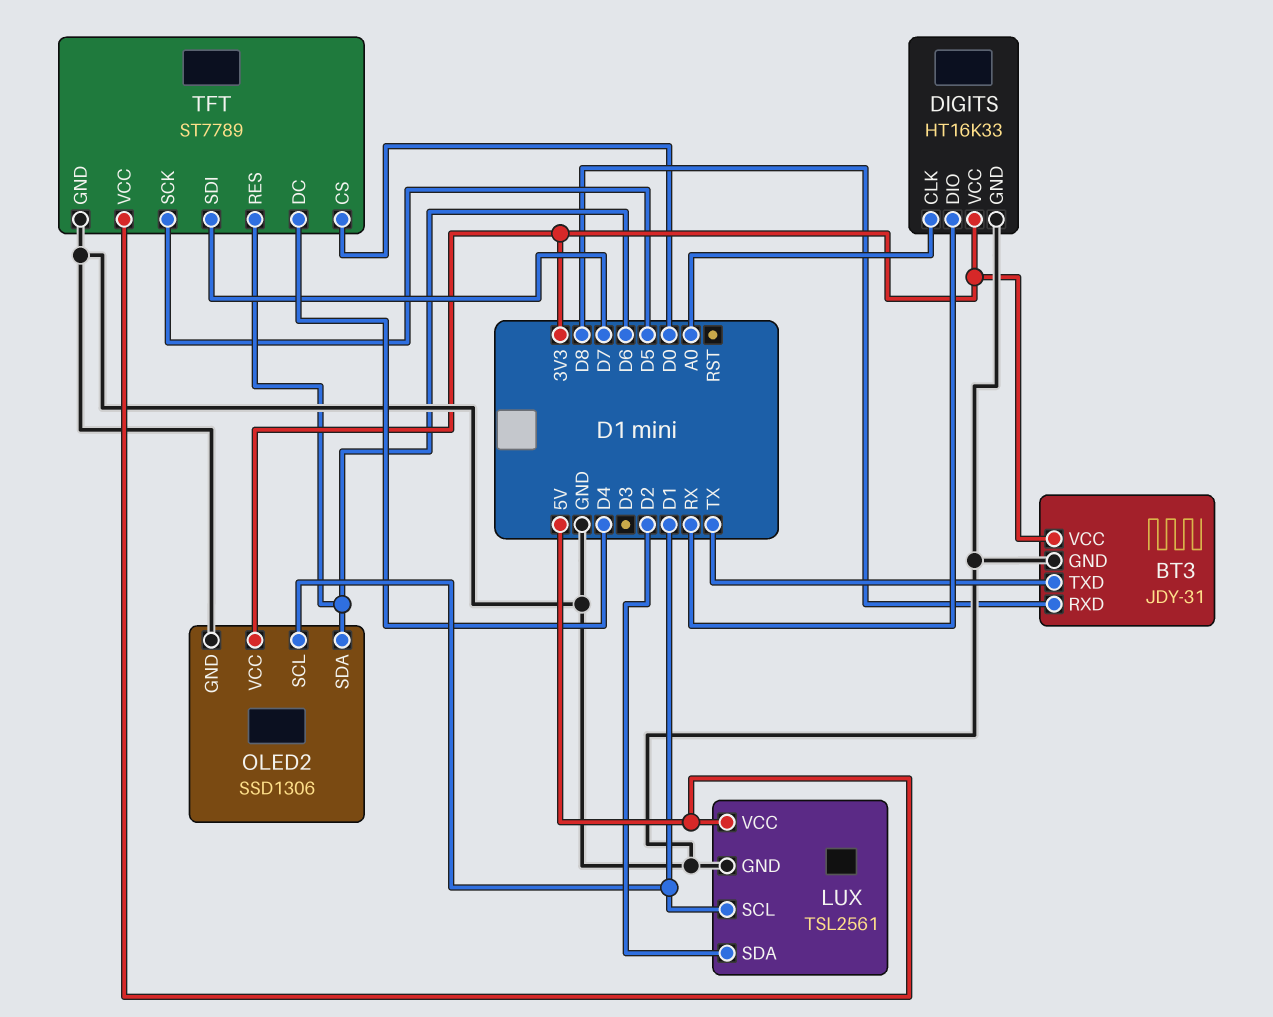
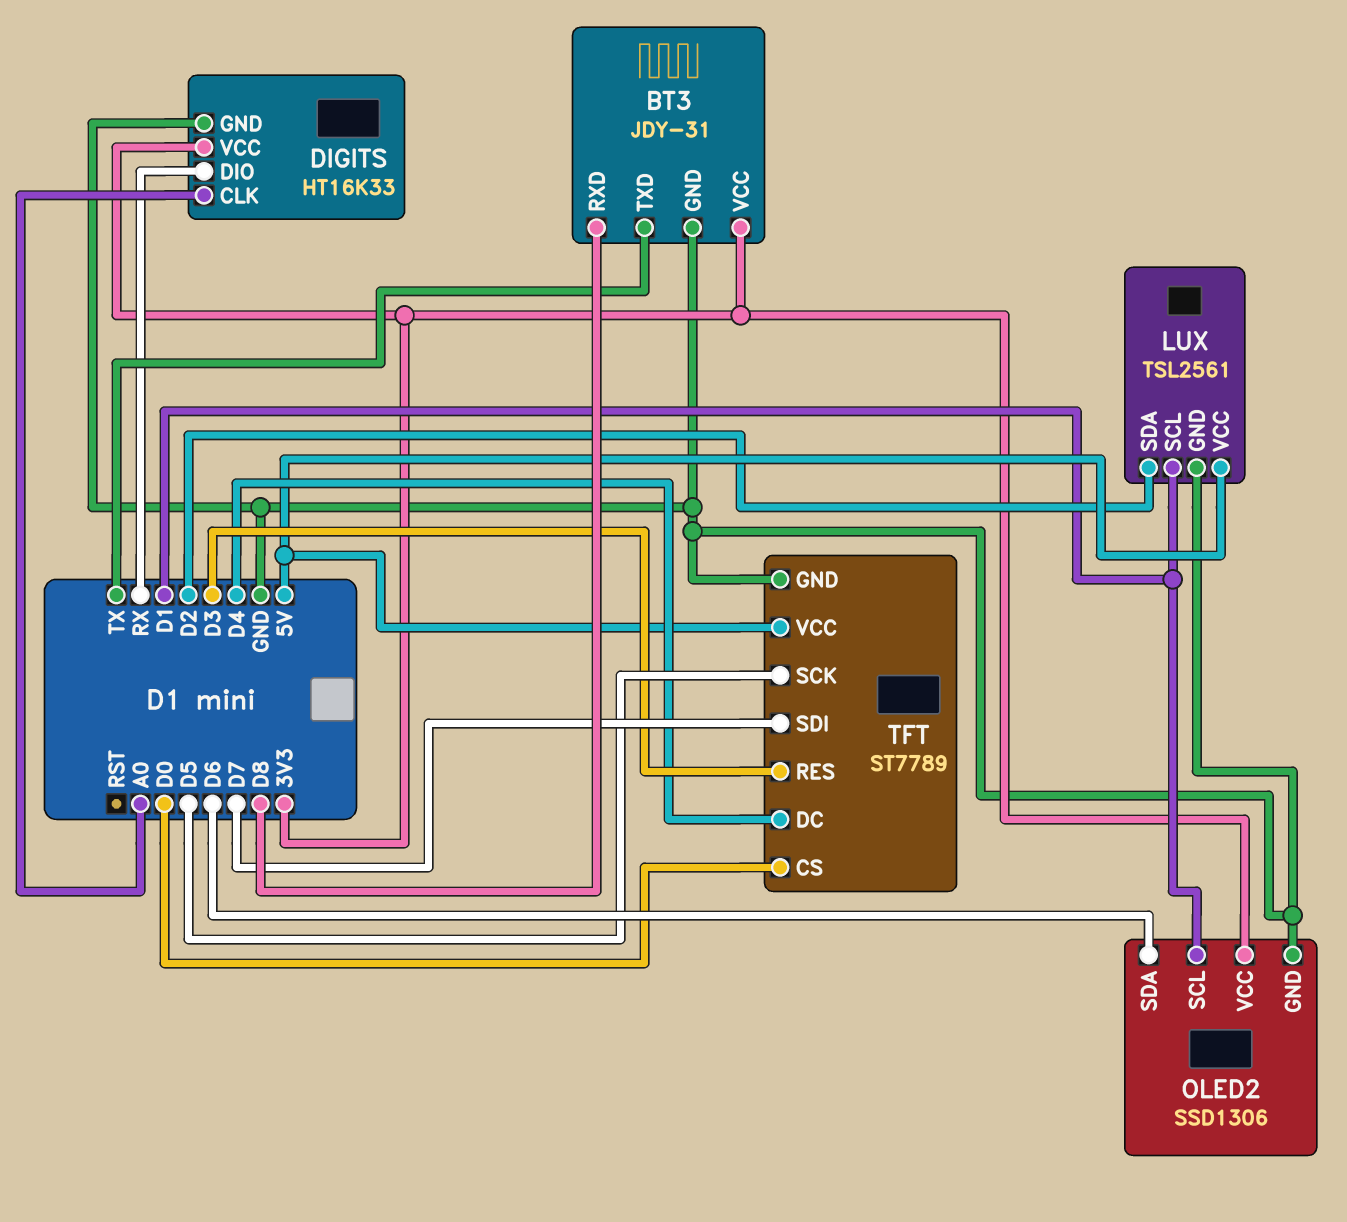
TFT pin RES: D6 -> D3

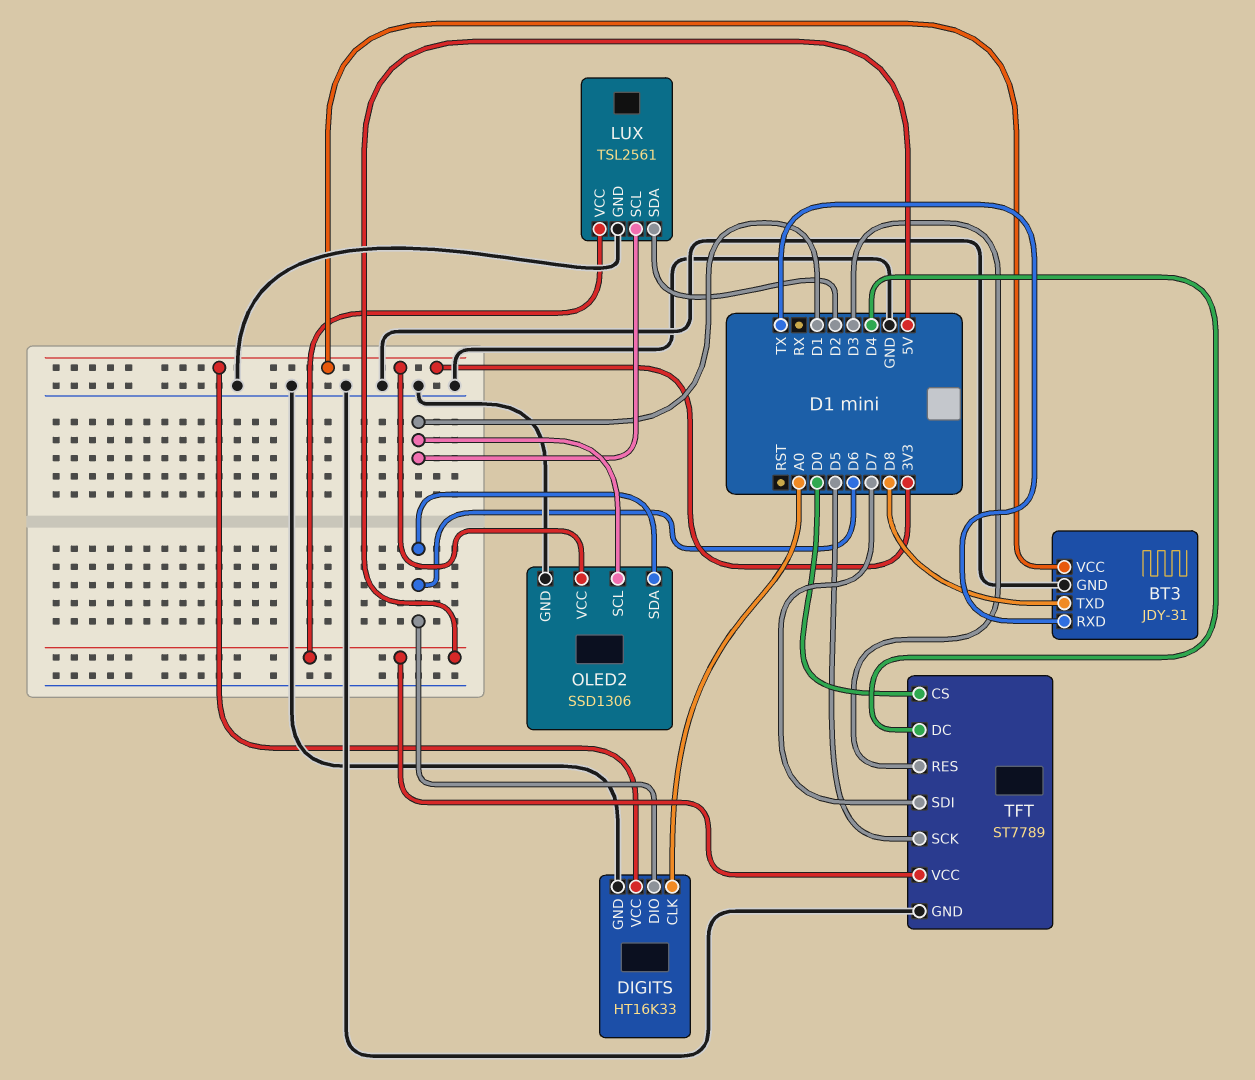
BT3 pin RXD: D8 -> TX
BT3 pin TXD: TX -> D8
DIGITS pin DIO: RX -> D6

